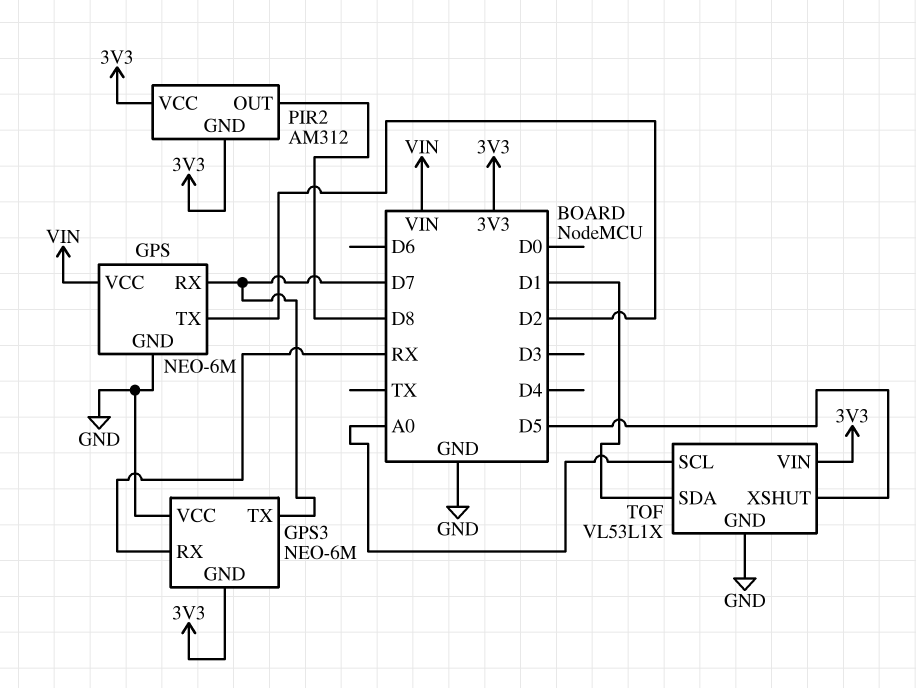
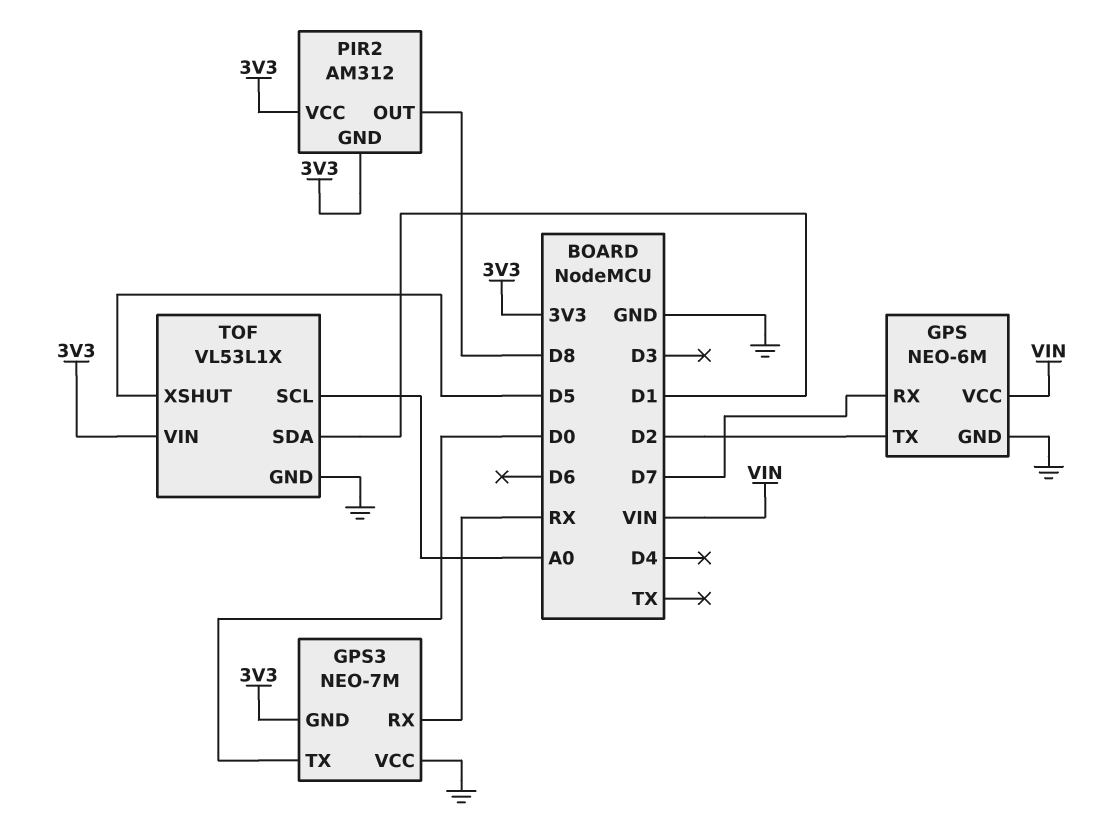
GPS3: NEO-6M -> NEO-7M
GPS3 pin TX: D7 -> D0

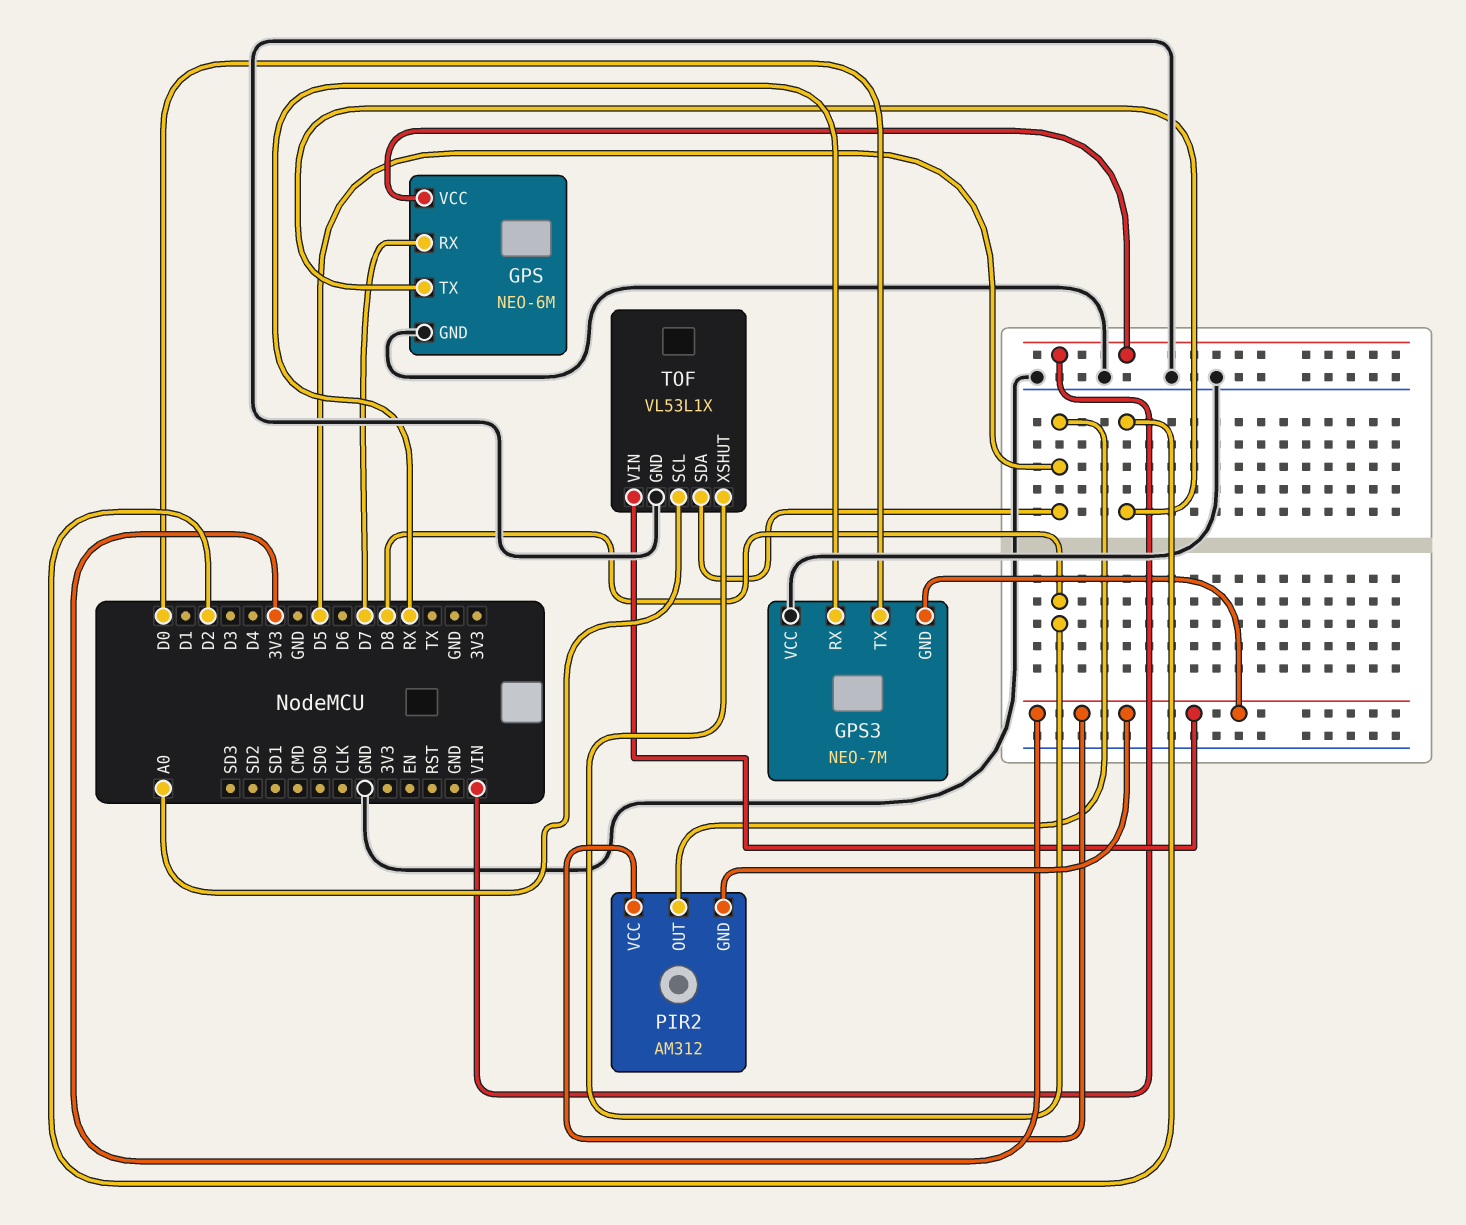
PIR2 pin OUT: D8 -> D5
TOF pin SDA: D1 -> D5
TOF pin XSHUT: D5 -> D8

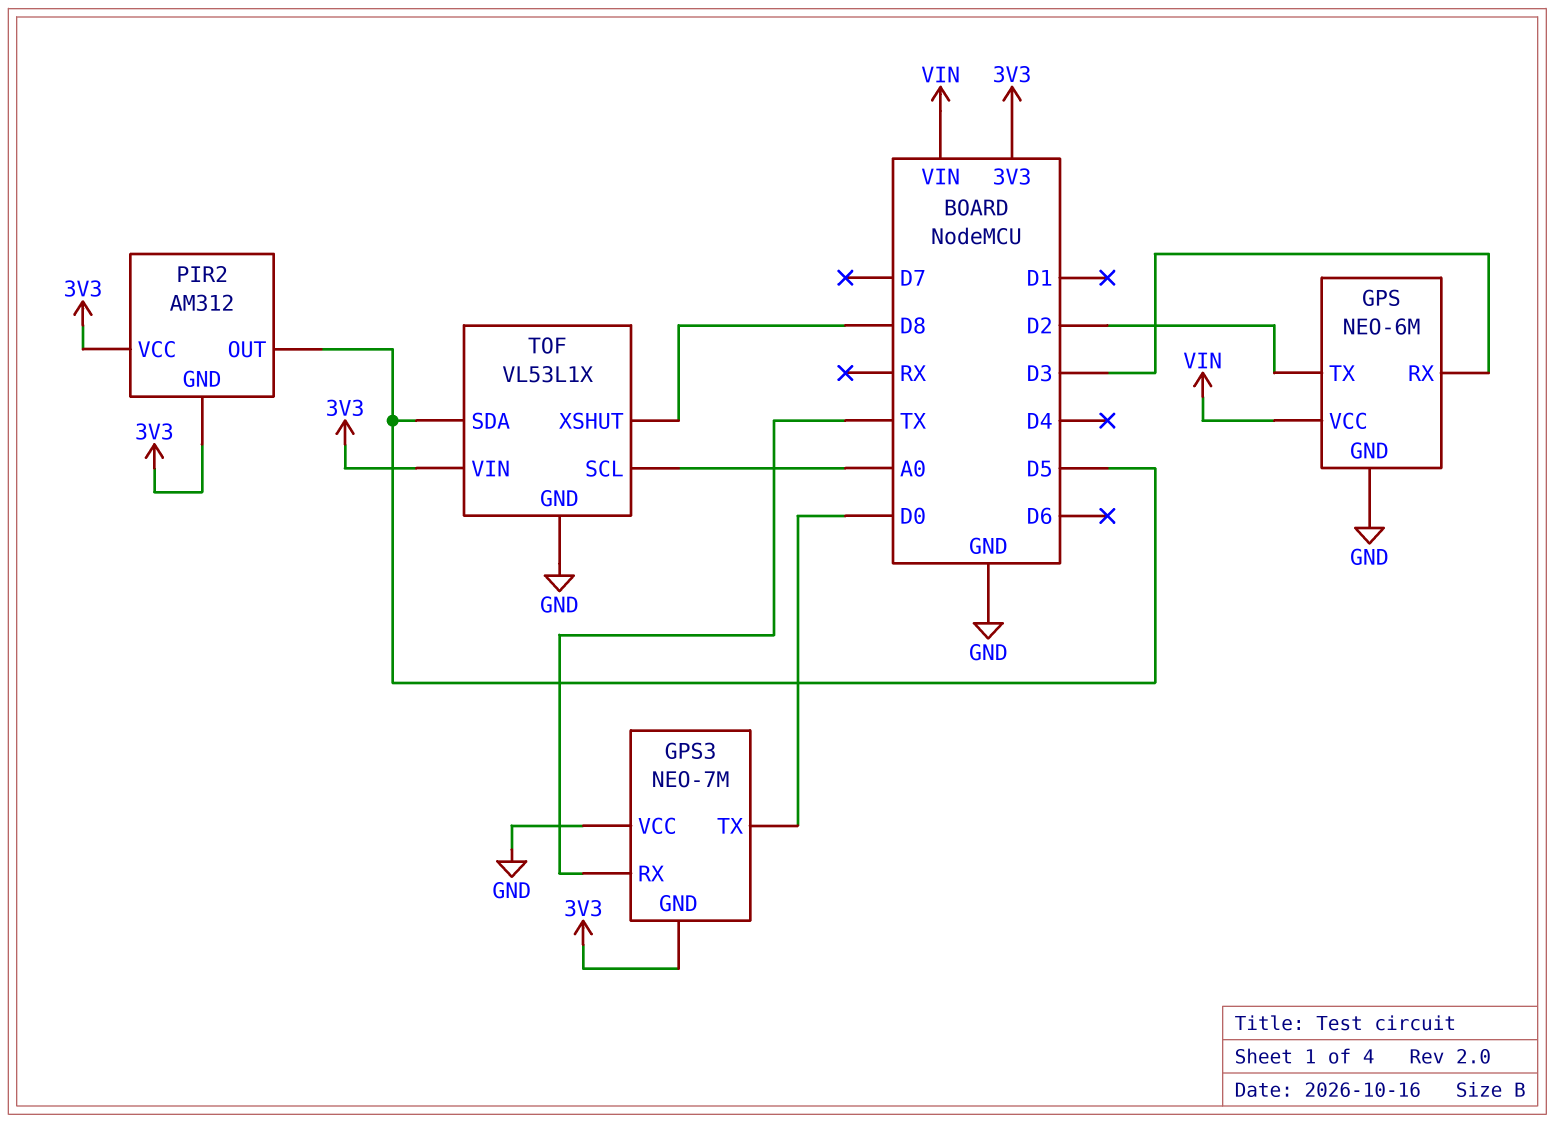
GPS pin RX: D7 -> D3
GPS3 pin RX: RX -> TX

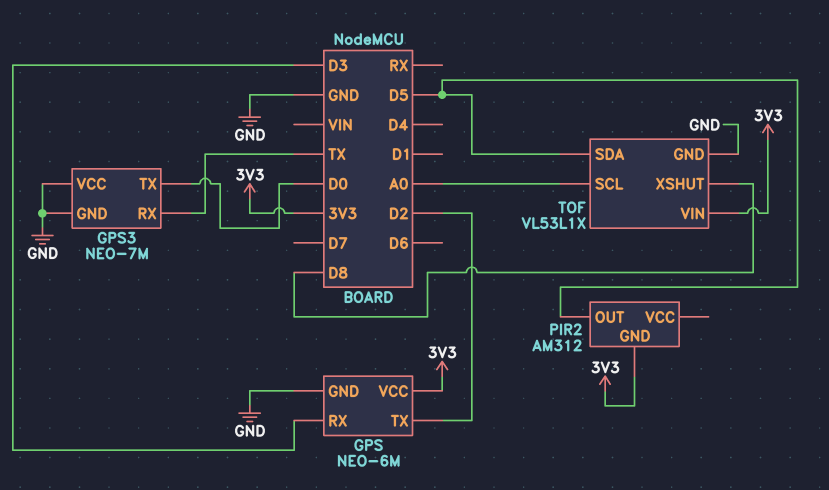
GPS pin VCC: VIN -> 3V3
GPS3 pin GND: 3V3 -> GND
PIR2 pin VCC: 3V3 -> none

